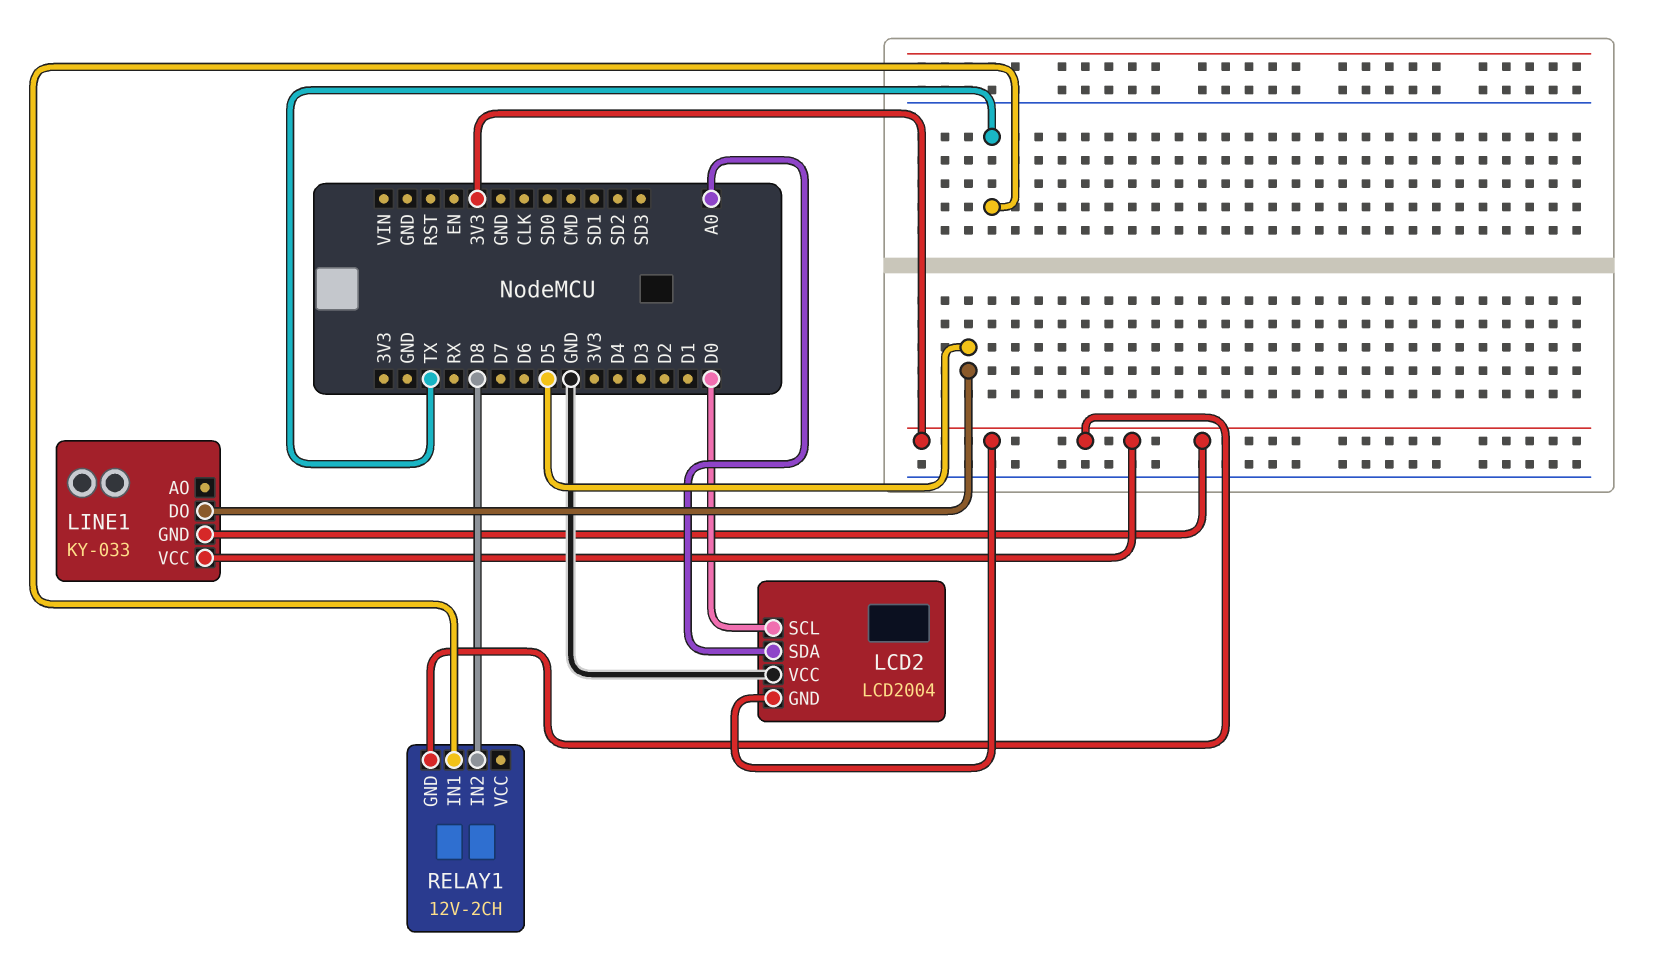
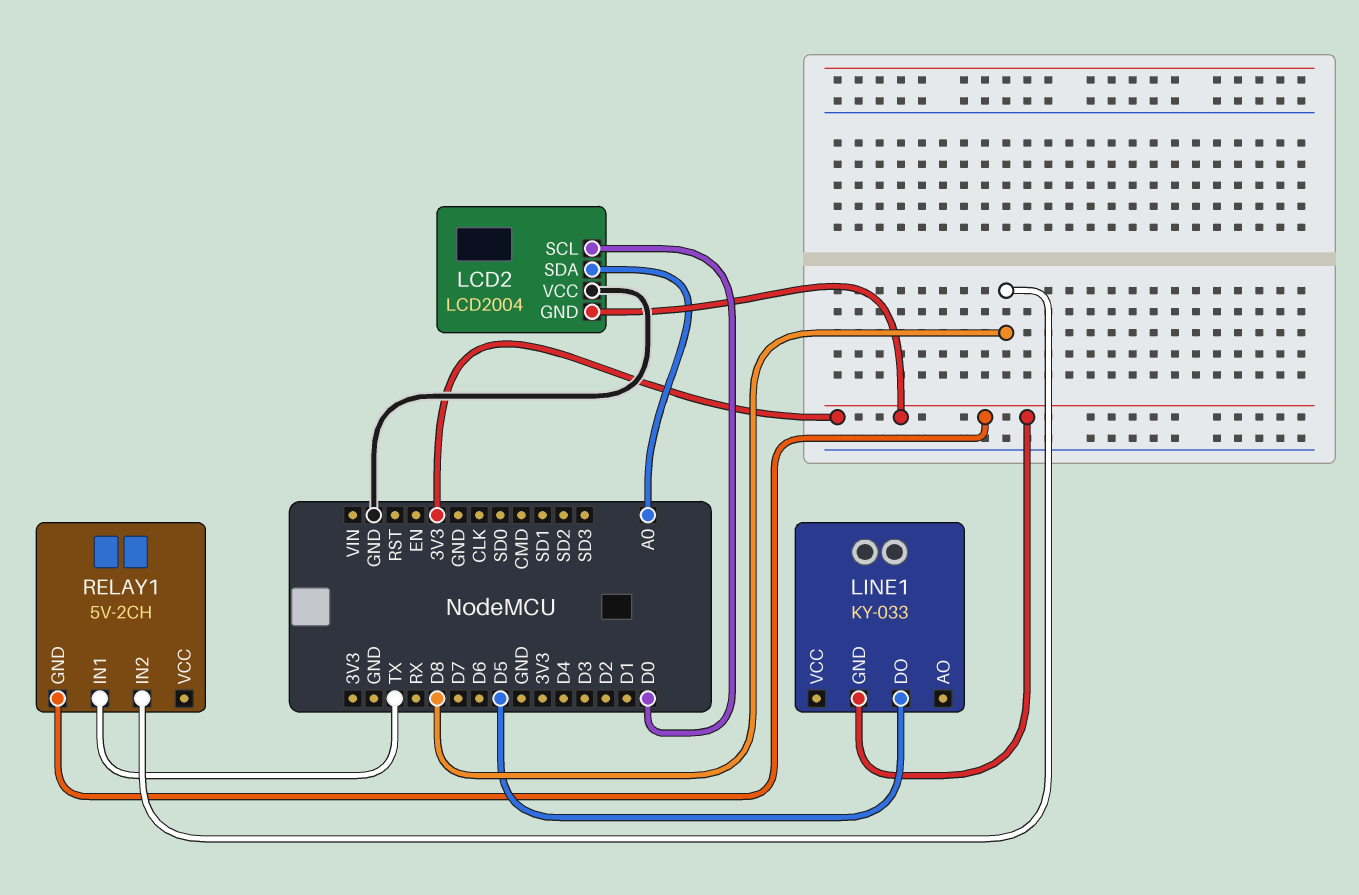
LINE1 pin VCC: 3V3 -> none
RELAY1: 12V-2CH -> 5V-2CH

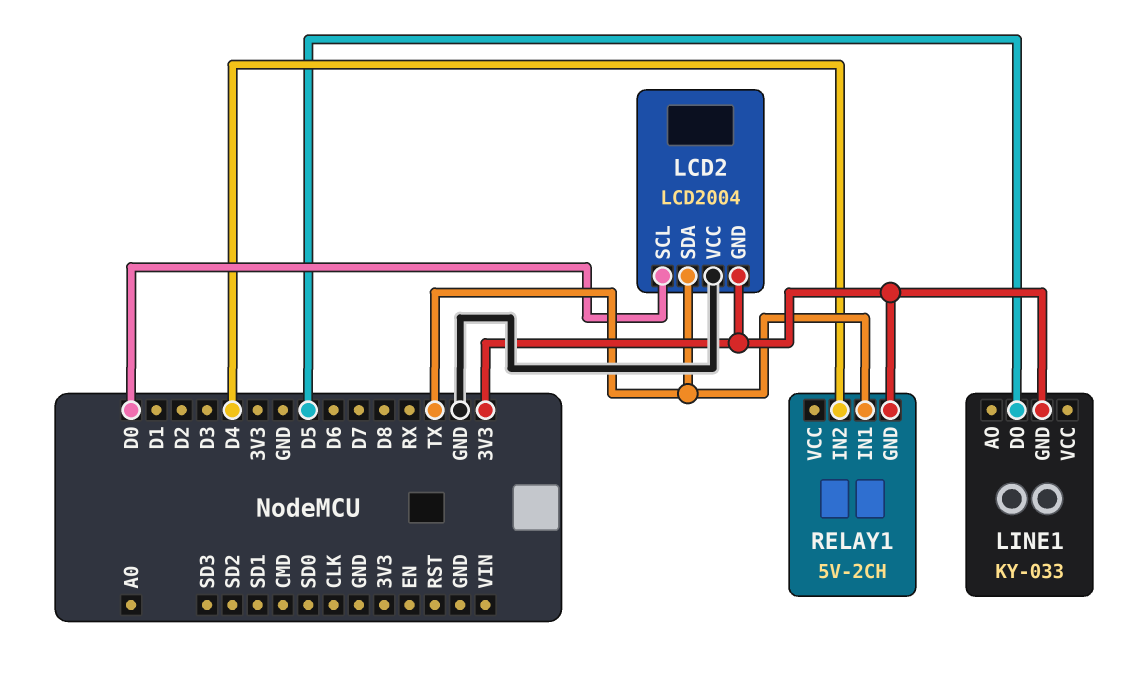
LCD2 pin SDA: A0 -> TX
RELAY1 pin IN2: D8 -> D4

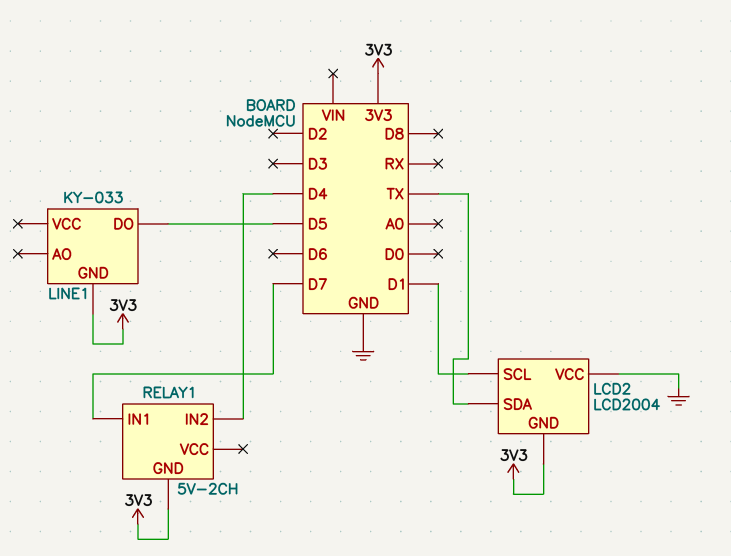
LCD2 pin SCL: D0 -> D1
RELAY1 pin IN1: TX -> D7

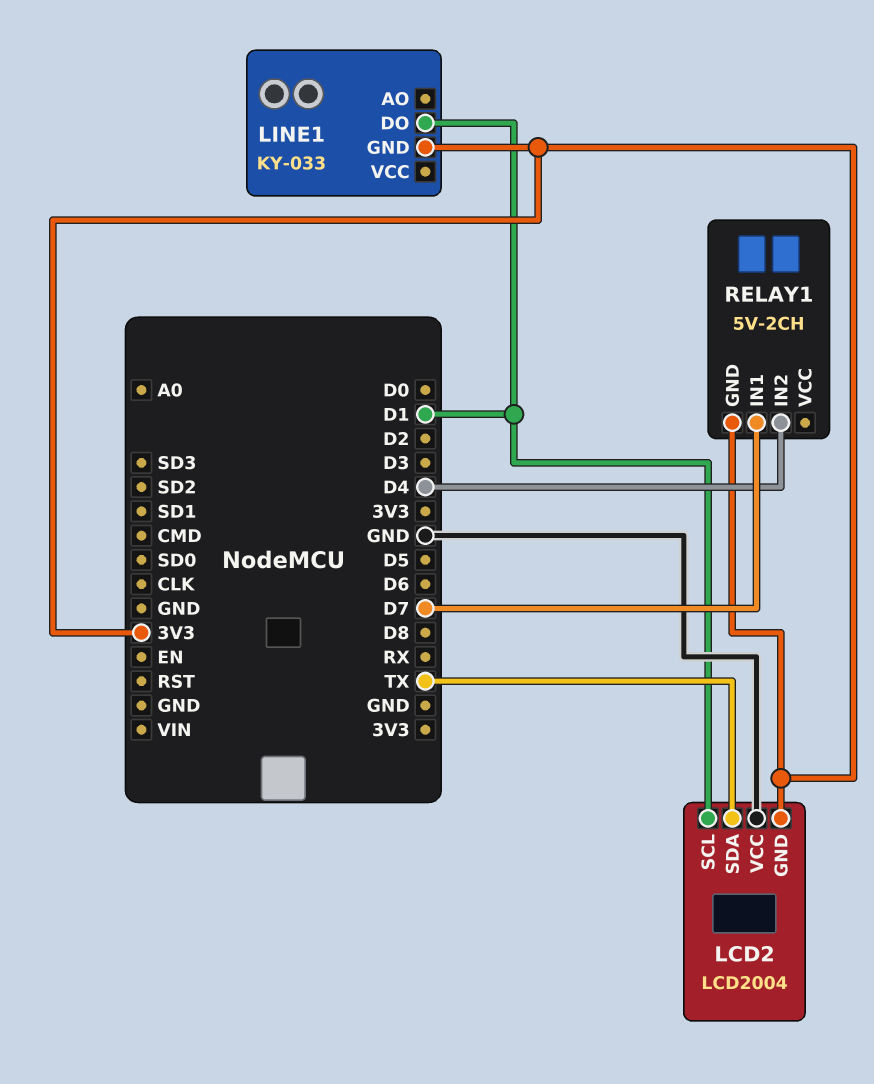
LINE1 pin DO: D5 -> D1

